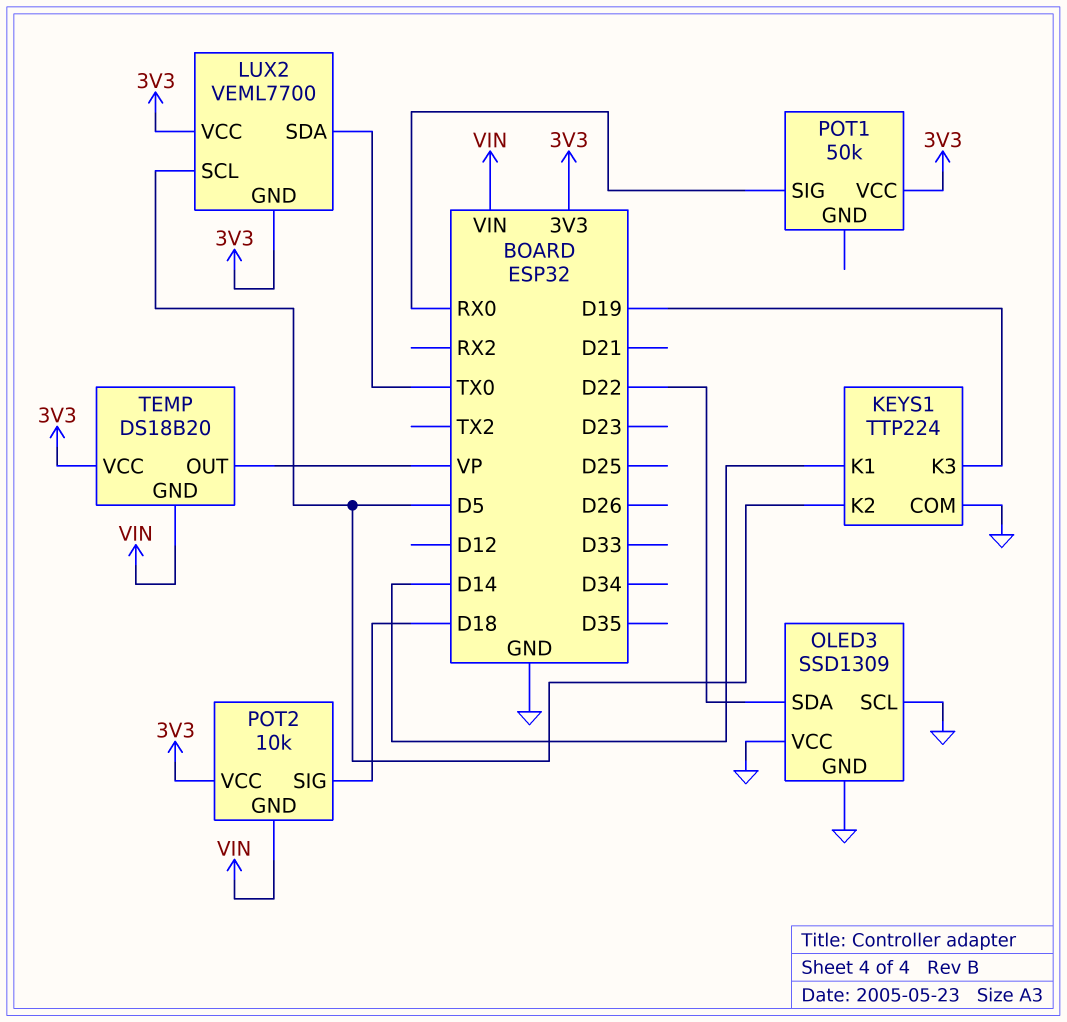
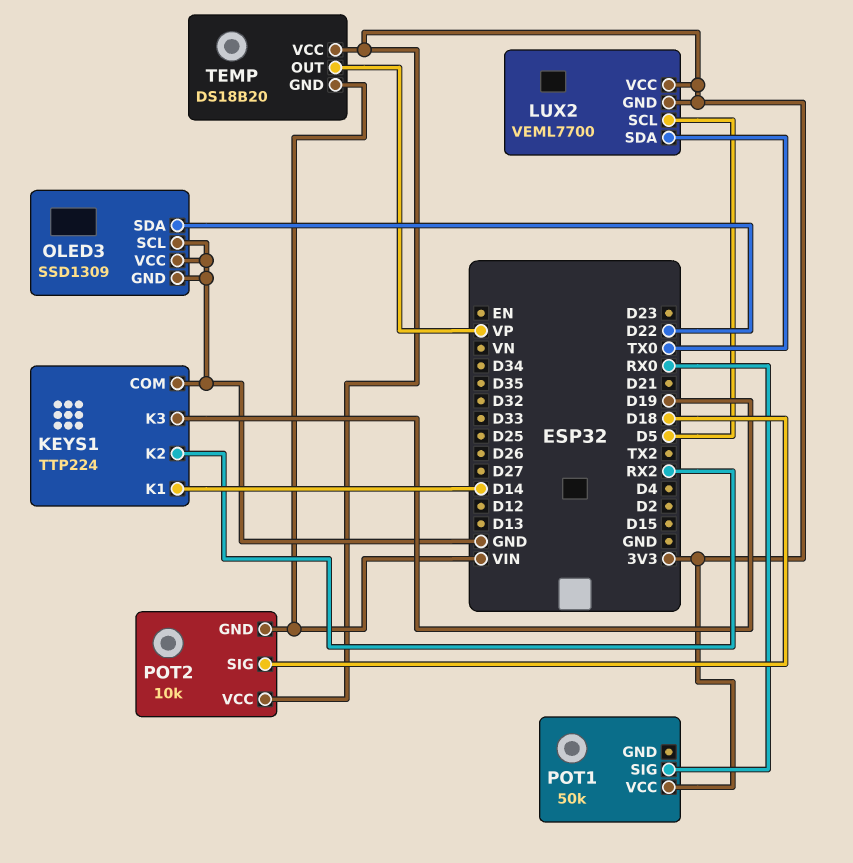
KEYS1 pin K2: D5 -> RX2

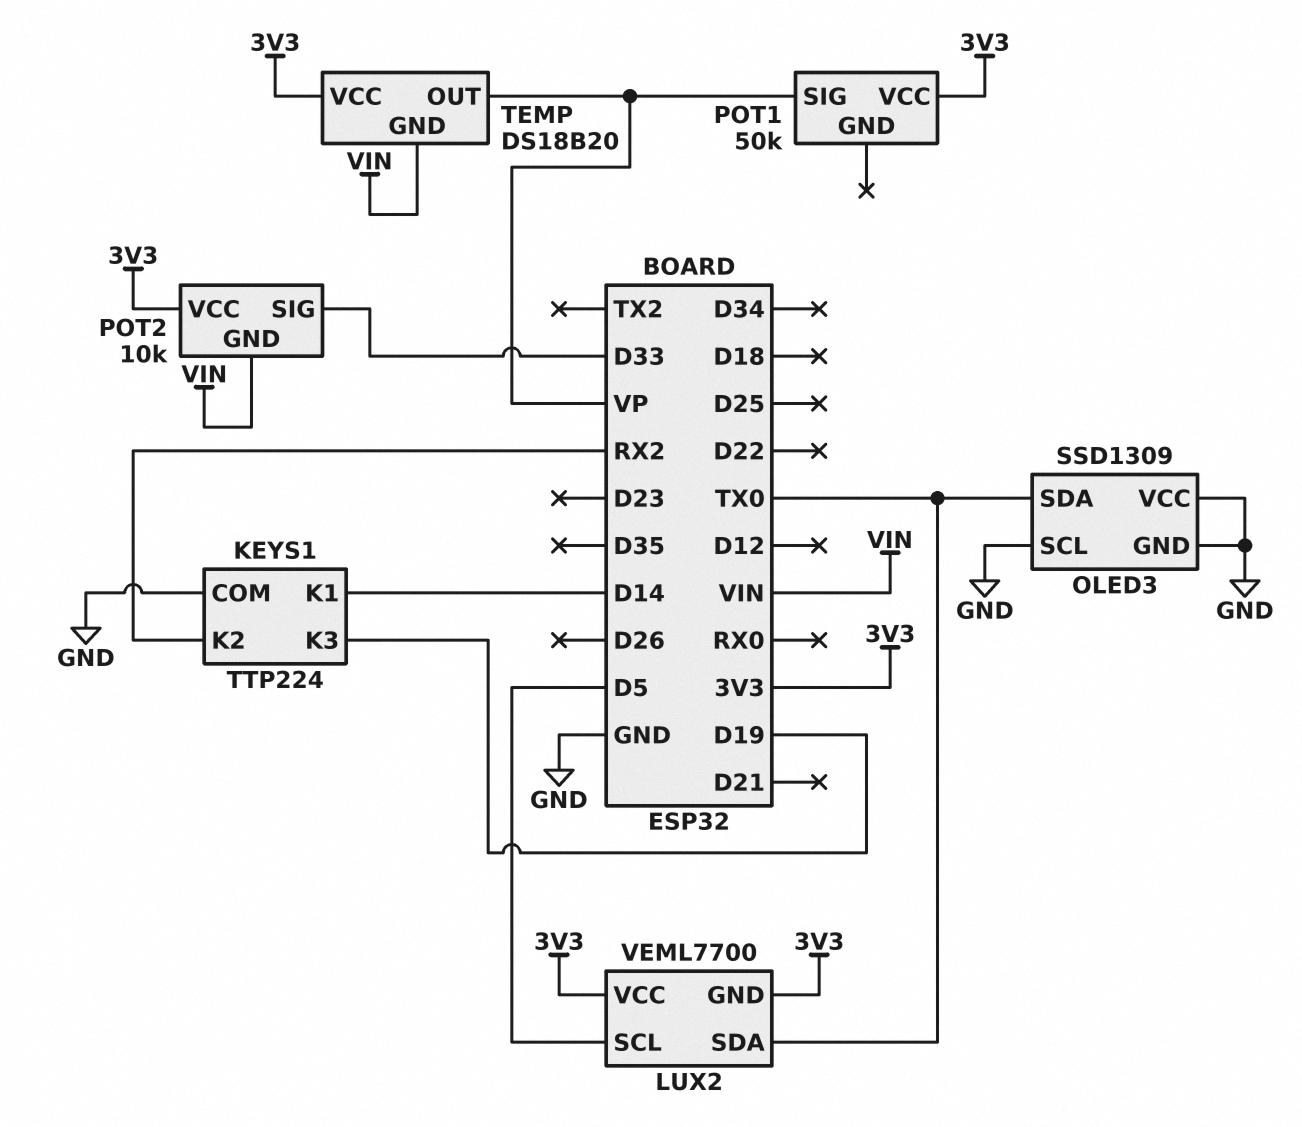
OLED3 pin SDA: D22 -> TX0
POT1 pin SIG: RX0 -> VP
POT2 pin SIG: D18 -> D33

